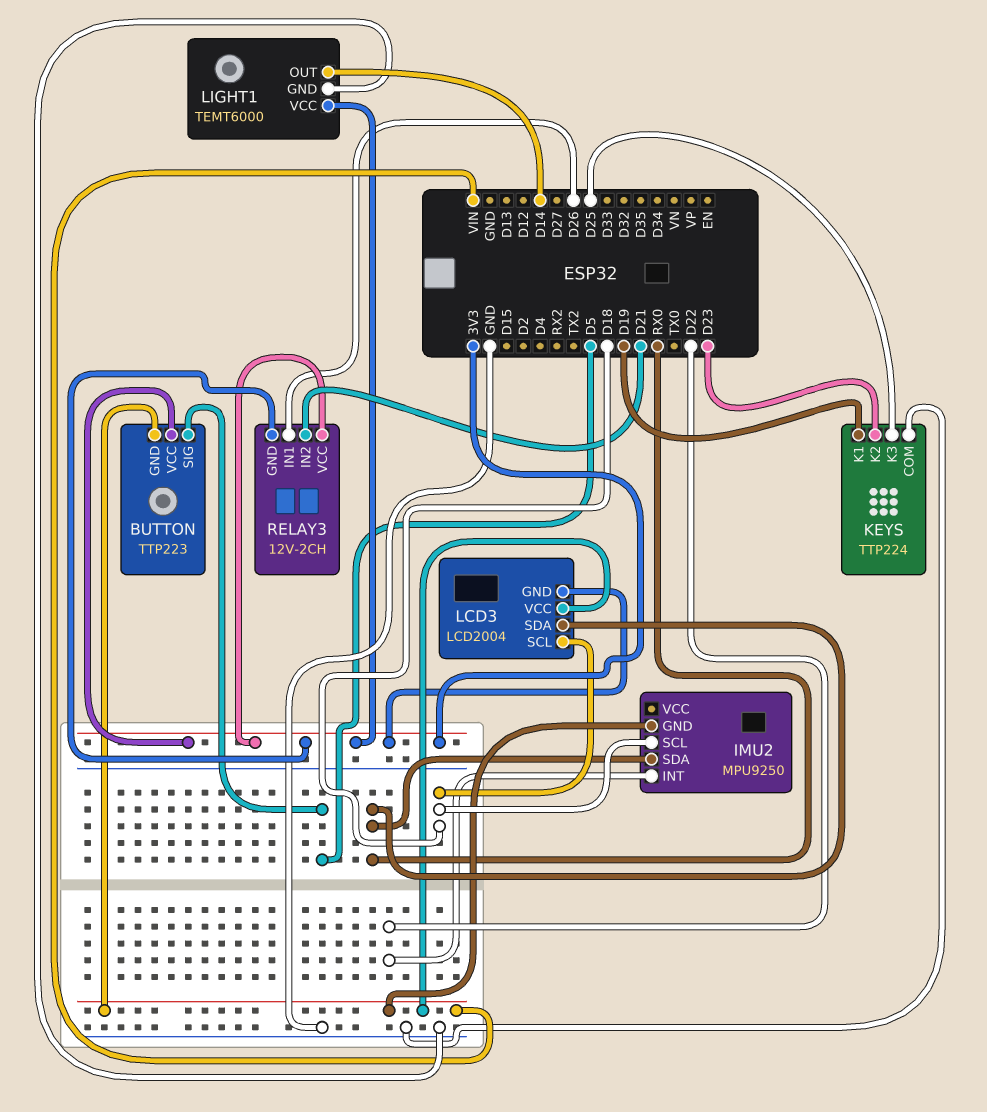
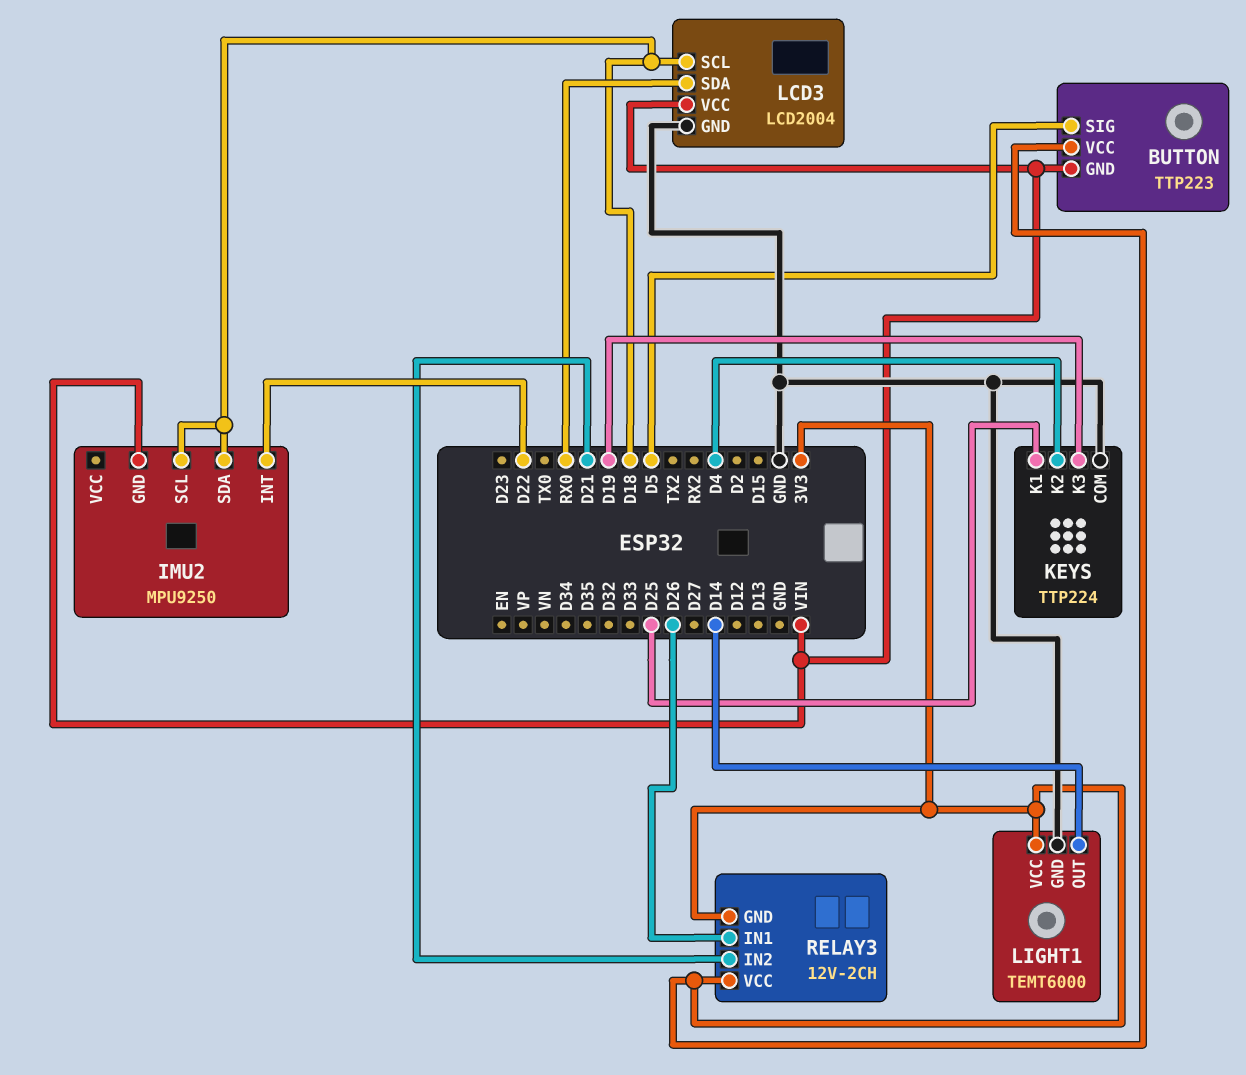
IMU2 pin SDA: RX0 -> D18
KEYS pin K1: D19 -> D25
KEYS pin K2: D23 -> D4
KEYS pin K3: D25 -> D19
LCD3 pin GND: 3V3 -> GND

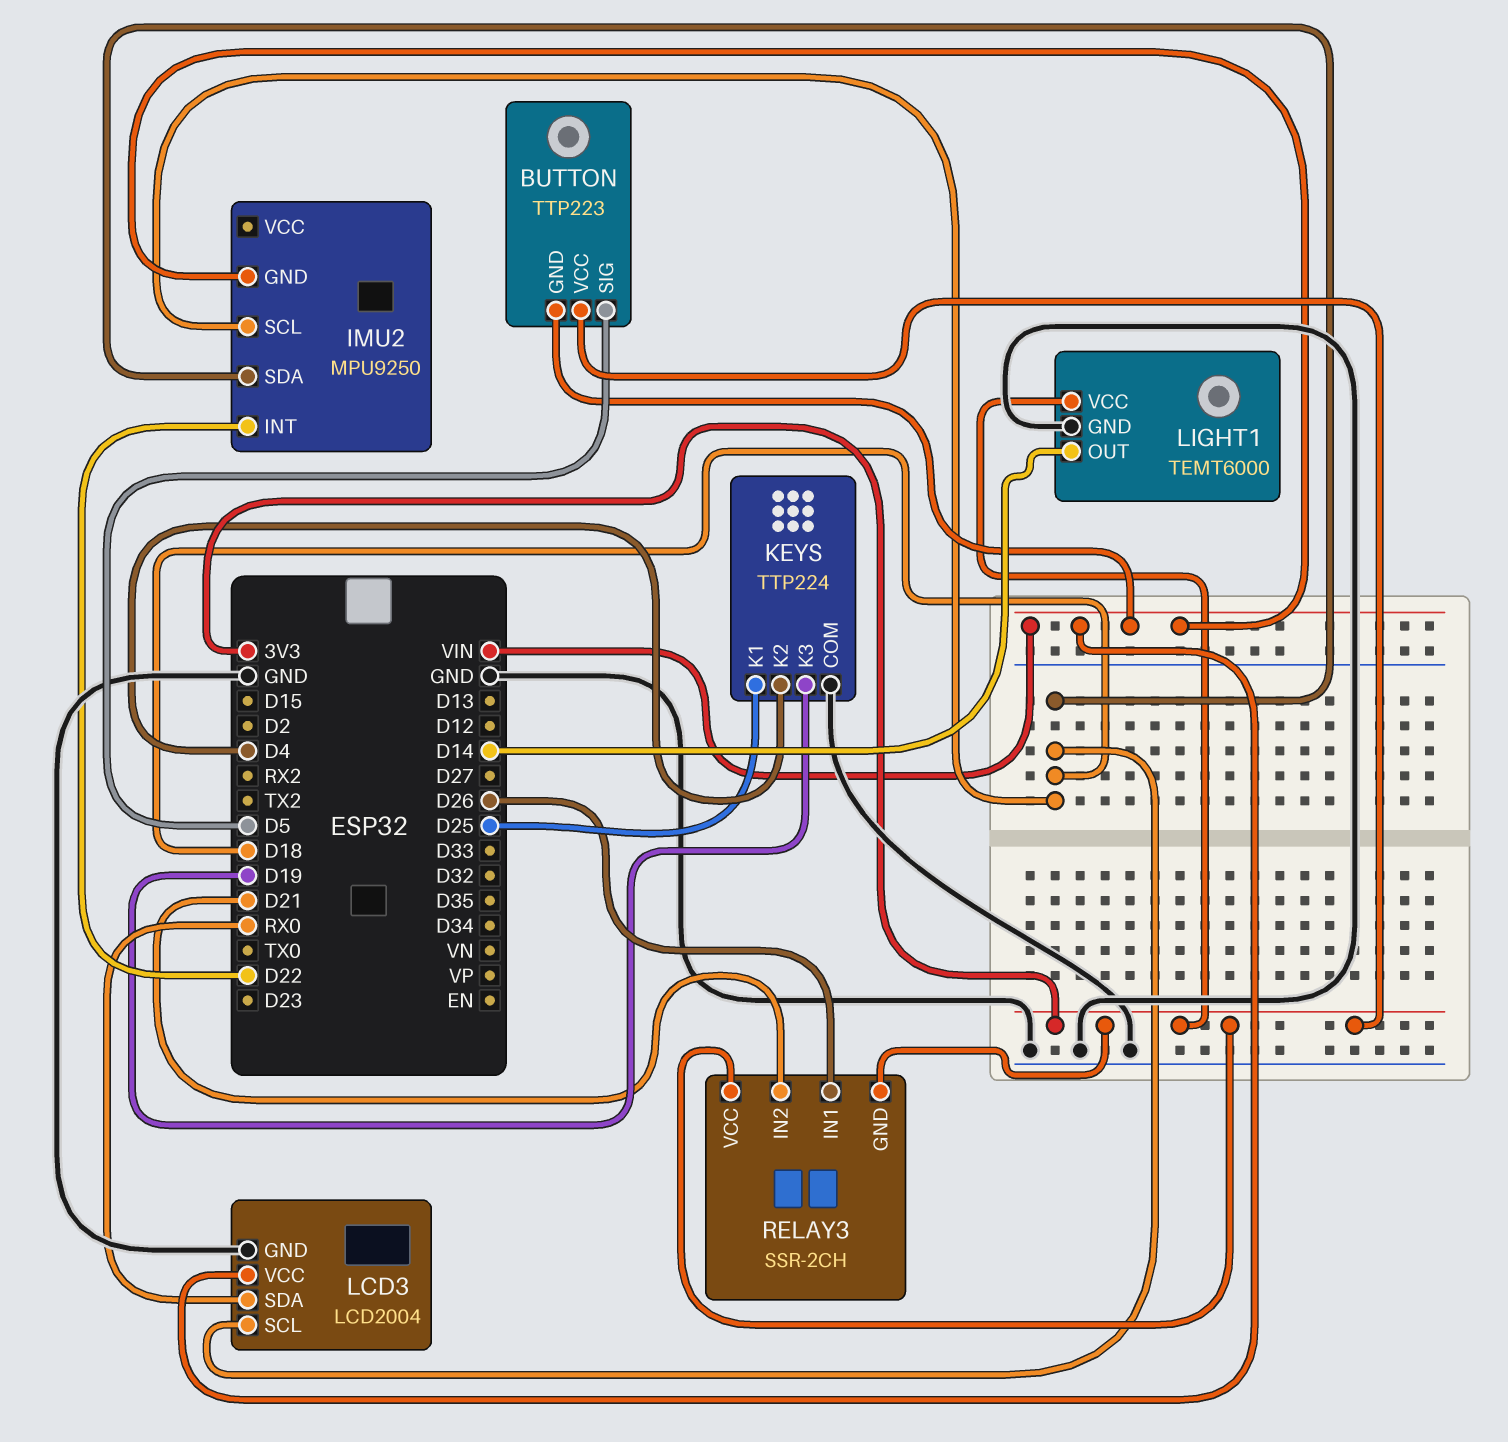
RELAY3: 12V-2CH -> SSR-2CH

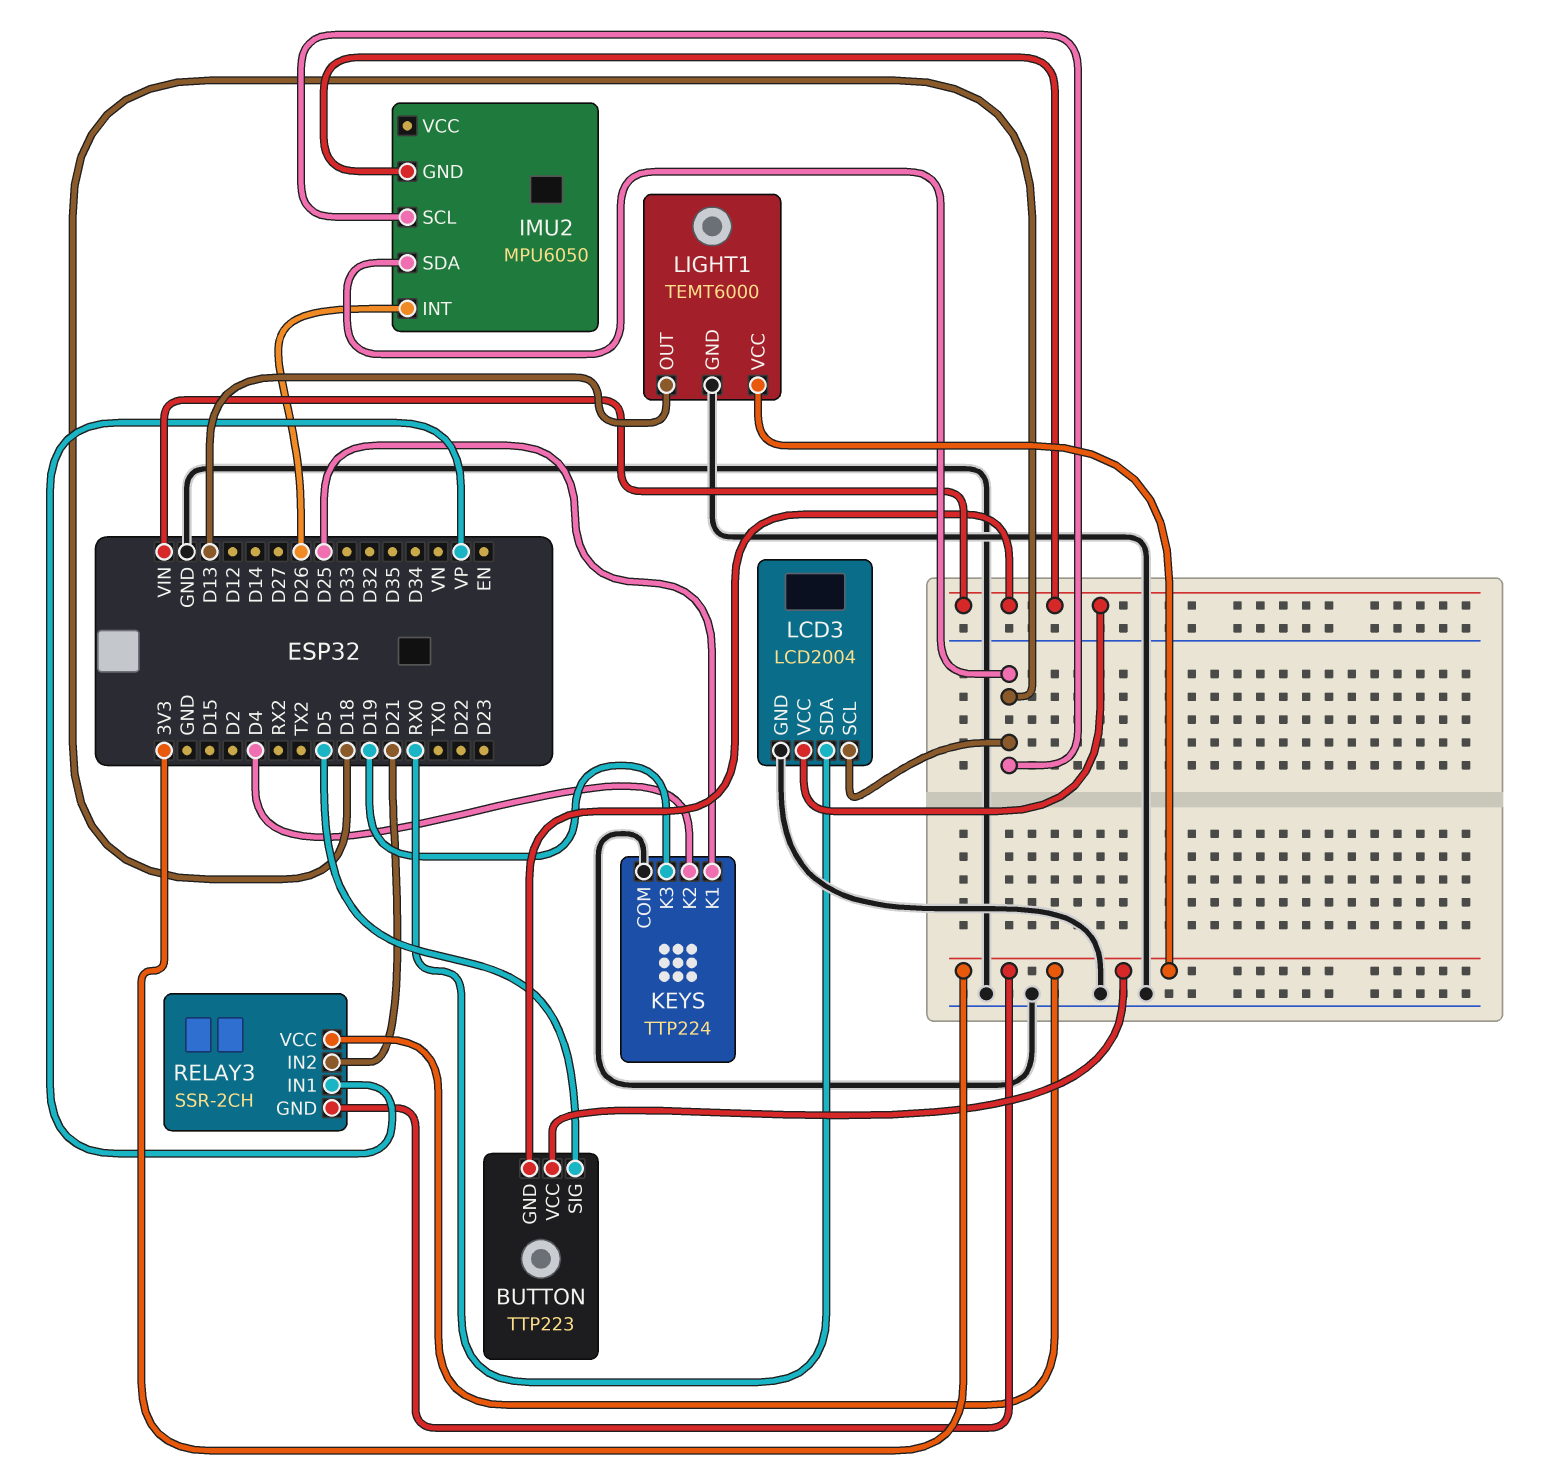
IMU2: MPU9250 -> MPU6050
IMU2 pin INT: D22 -> D26
LIGHT1 pin OUT: D14 -> D13
RELAY3 pin IN1: D26 -> VP

